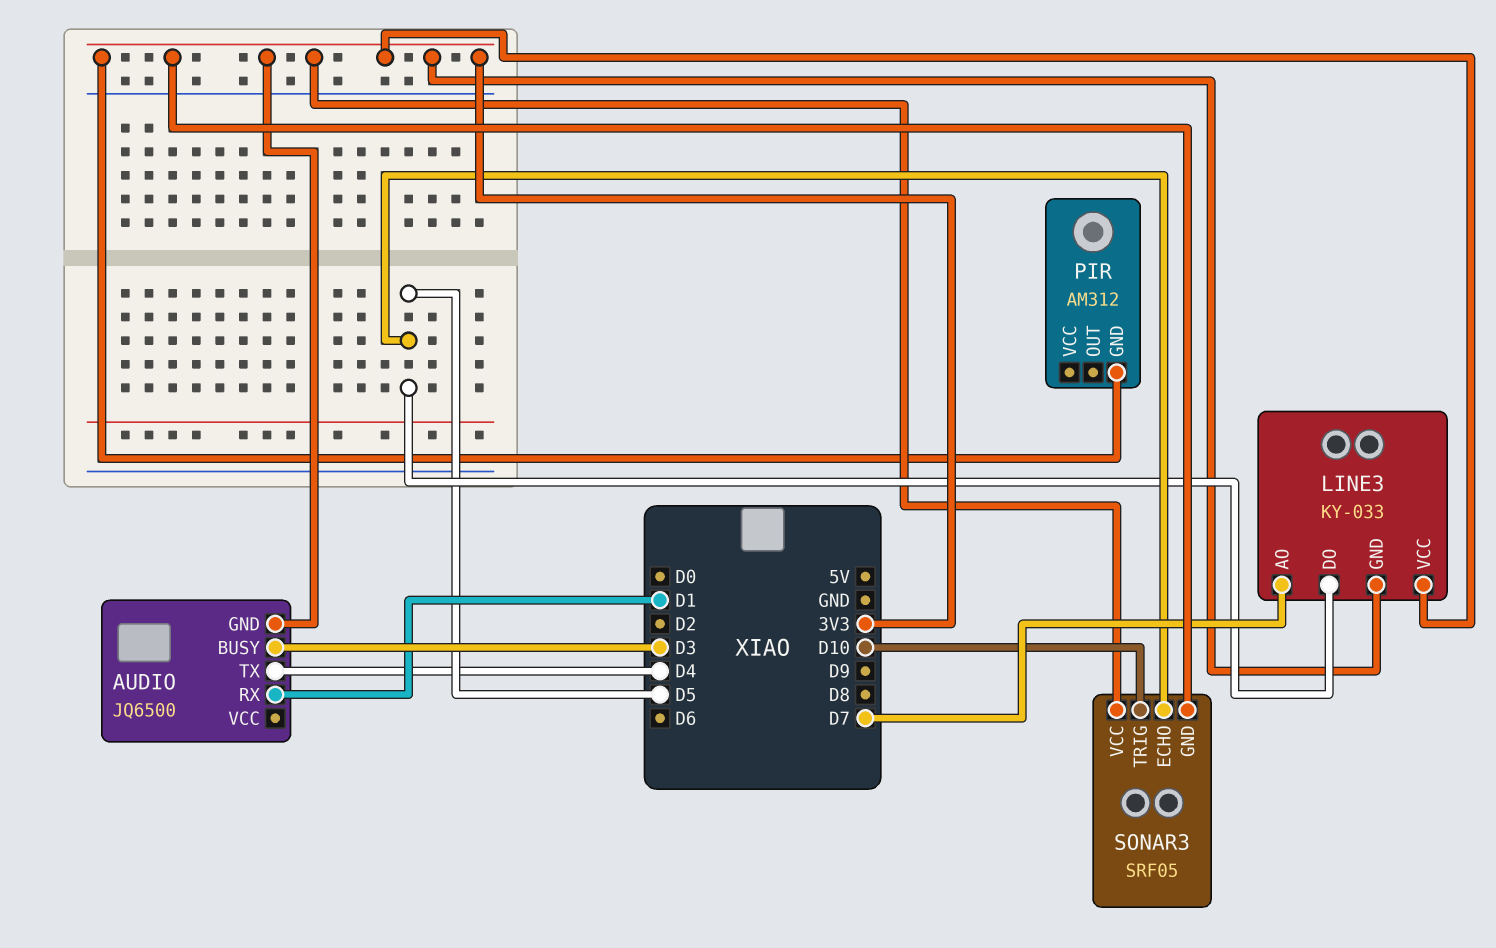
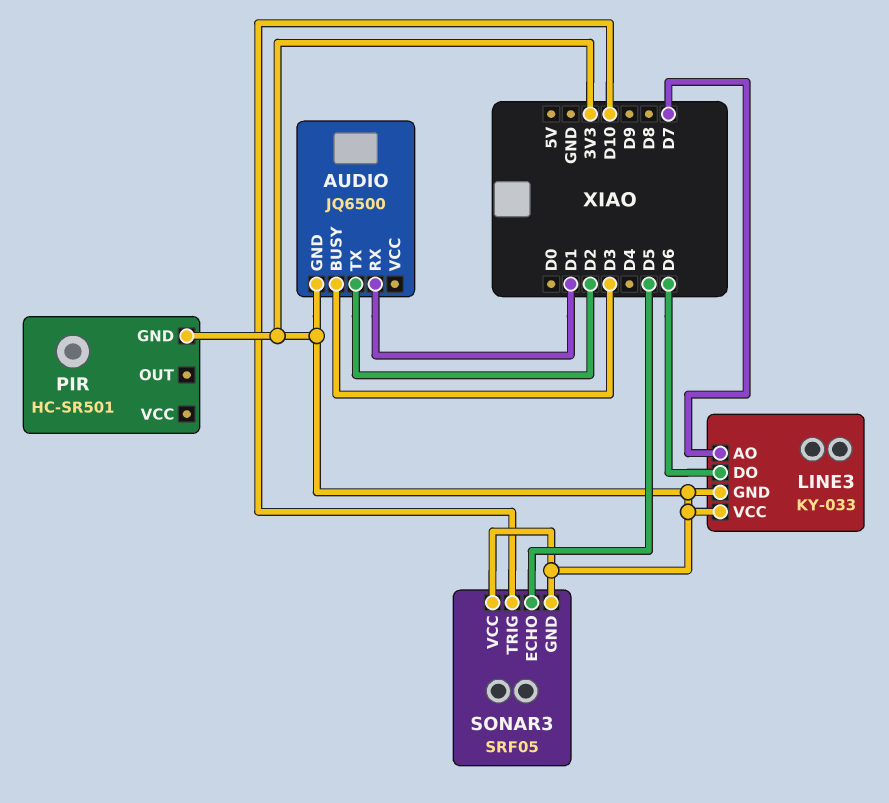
AUDIO pin TX: D4 -> D2
LINE3 pin DO: D5 -> D6
PIR: AM312 -> HC-SR501

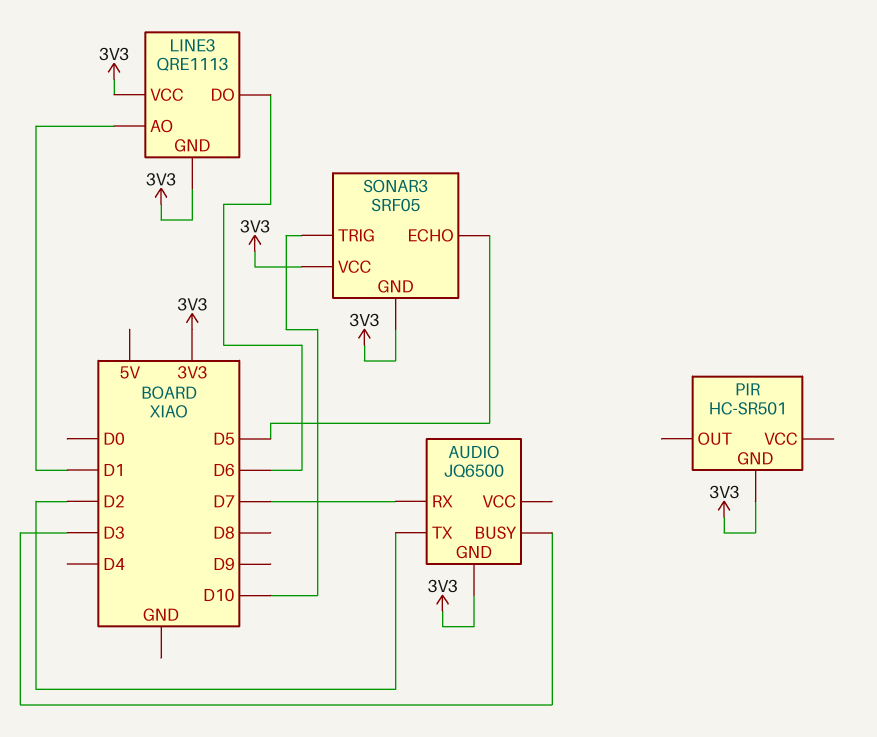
AUDIO pin RX: D1 -> D7
LINE3: KY-033 -> QRE1113
LINE3 pin AO: D7 -> D1

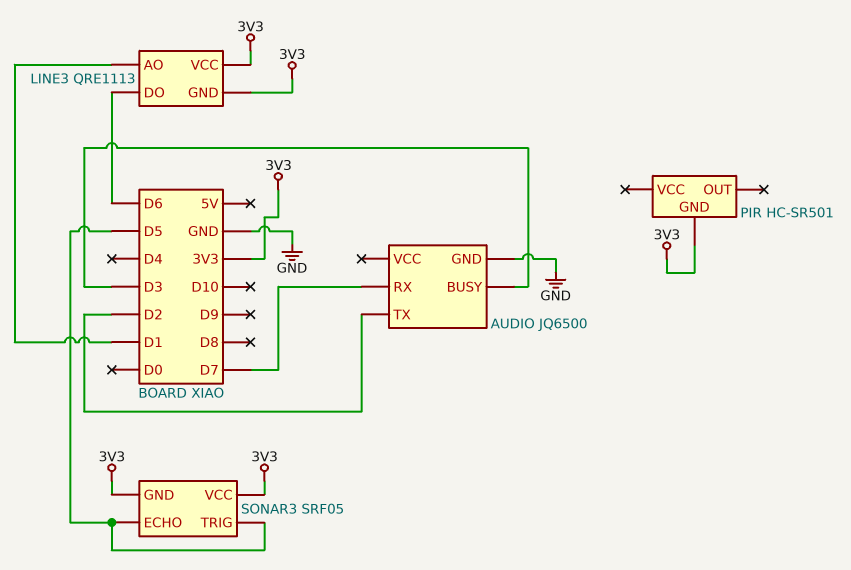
AUDIO pin GND: 3V3 -> GND
SONAR3 pin TRIG: D10 -> D5

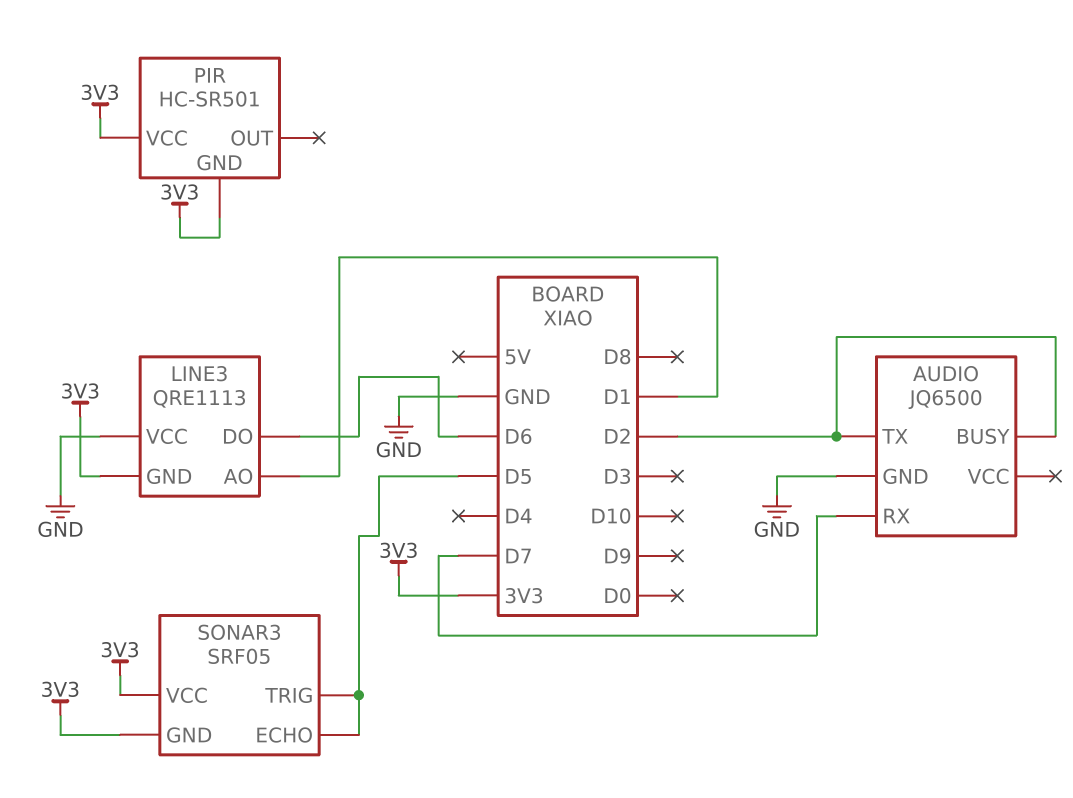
AUDIO pin BUSY: D3 -> D2
LINE3 pin VCC: 3V3 -> GND
PIR pin VCC: none -> 3V3

